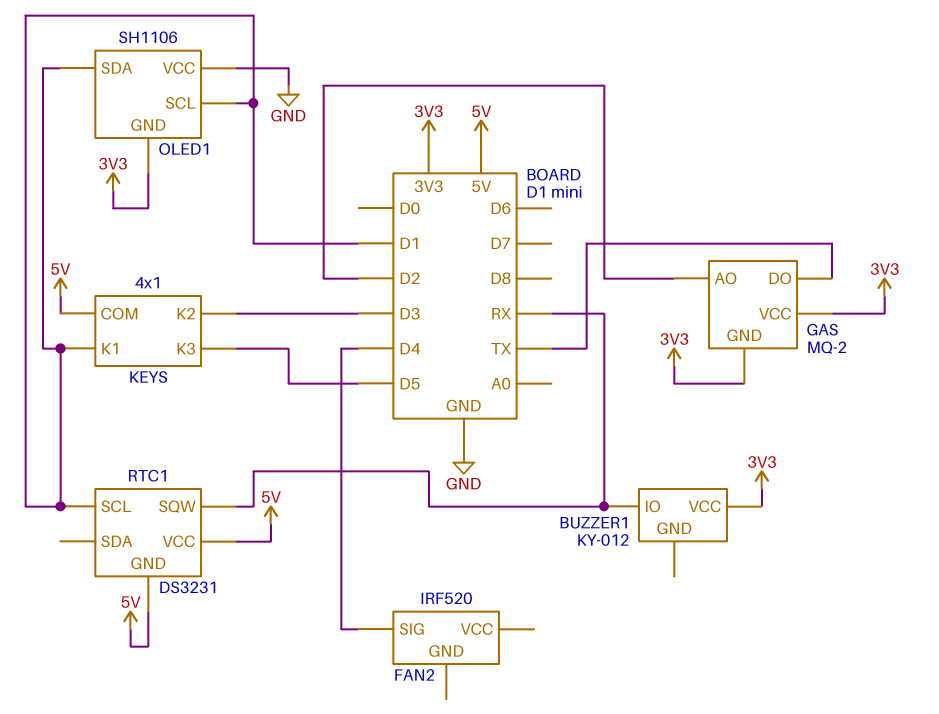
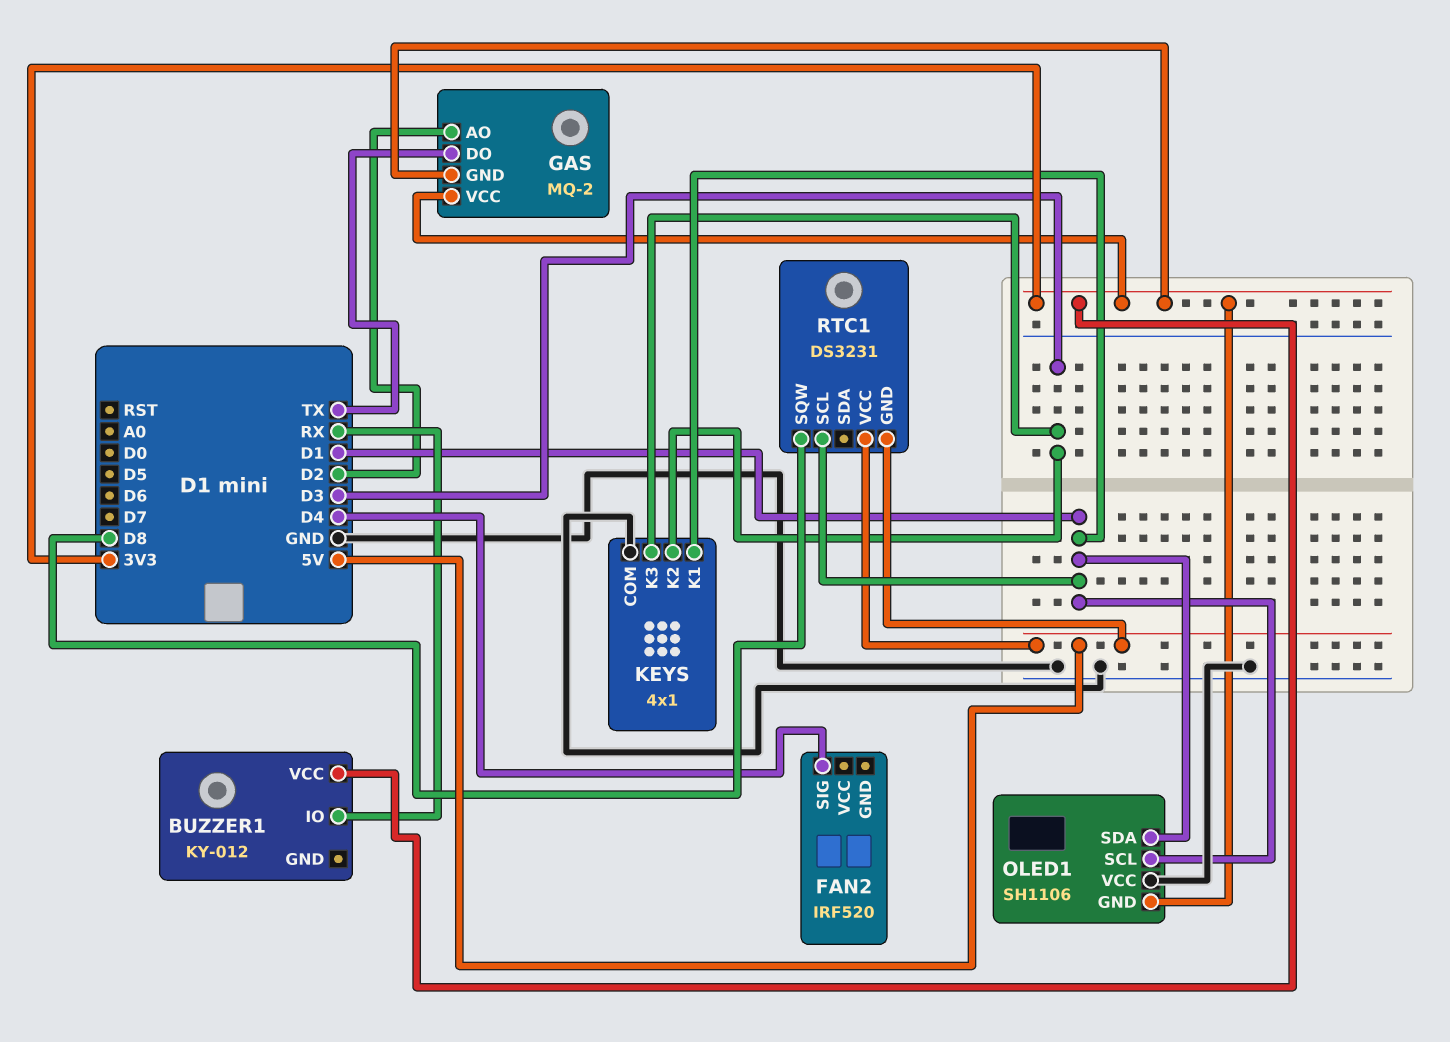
KEYS pin COM: 5V -> GND
KEYS pin K3: D5 -> D3
RTC1 pin SQW: RX -> D8

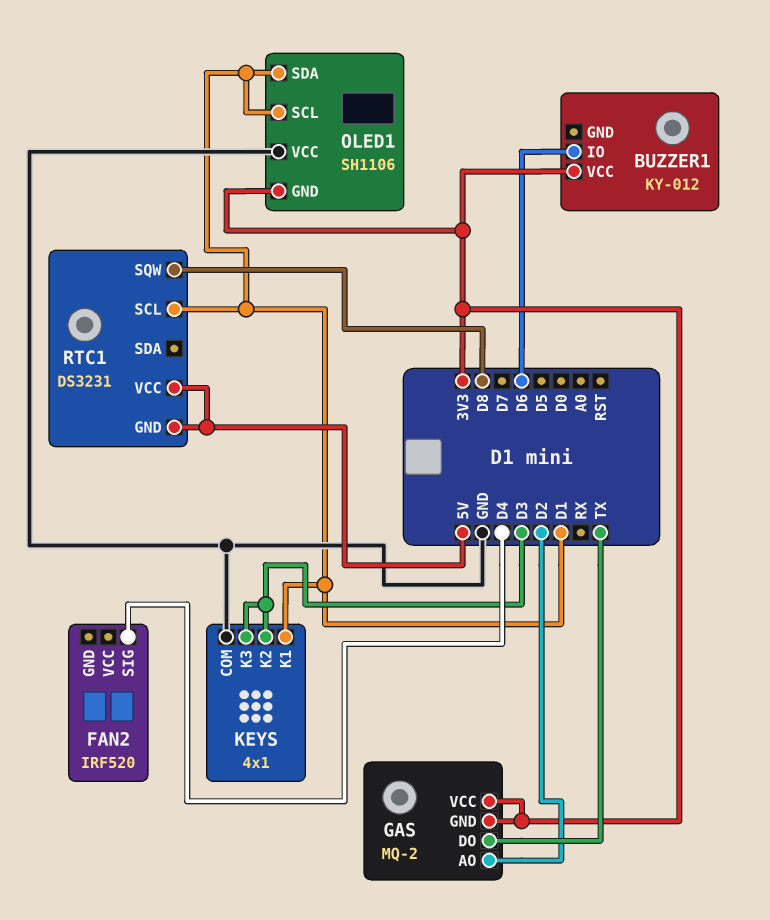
BUZZER1 pin IO: RX -> D6

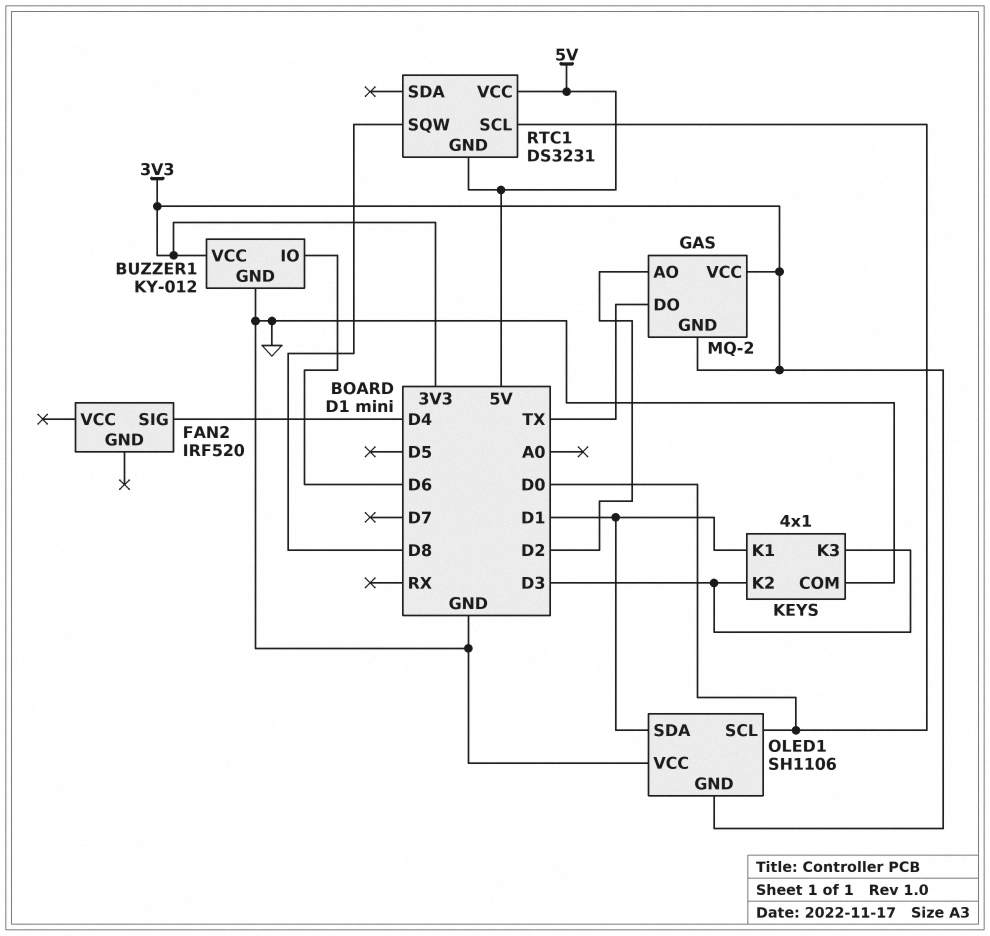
BUZZER1 pin GND: none -> GND
OLED1 pin SCL: D1 -> D0
RTC1 pin SCL: D1 -> D0

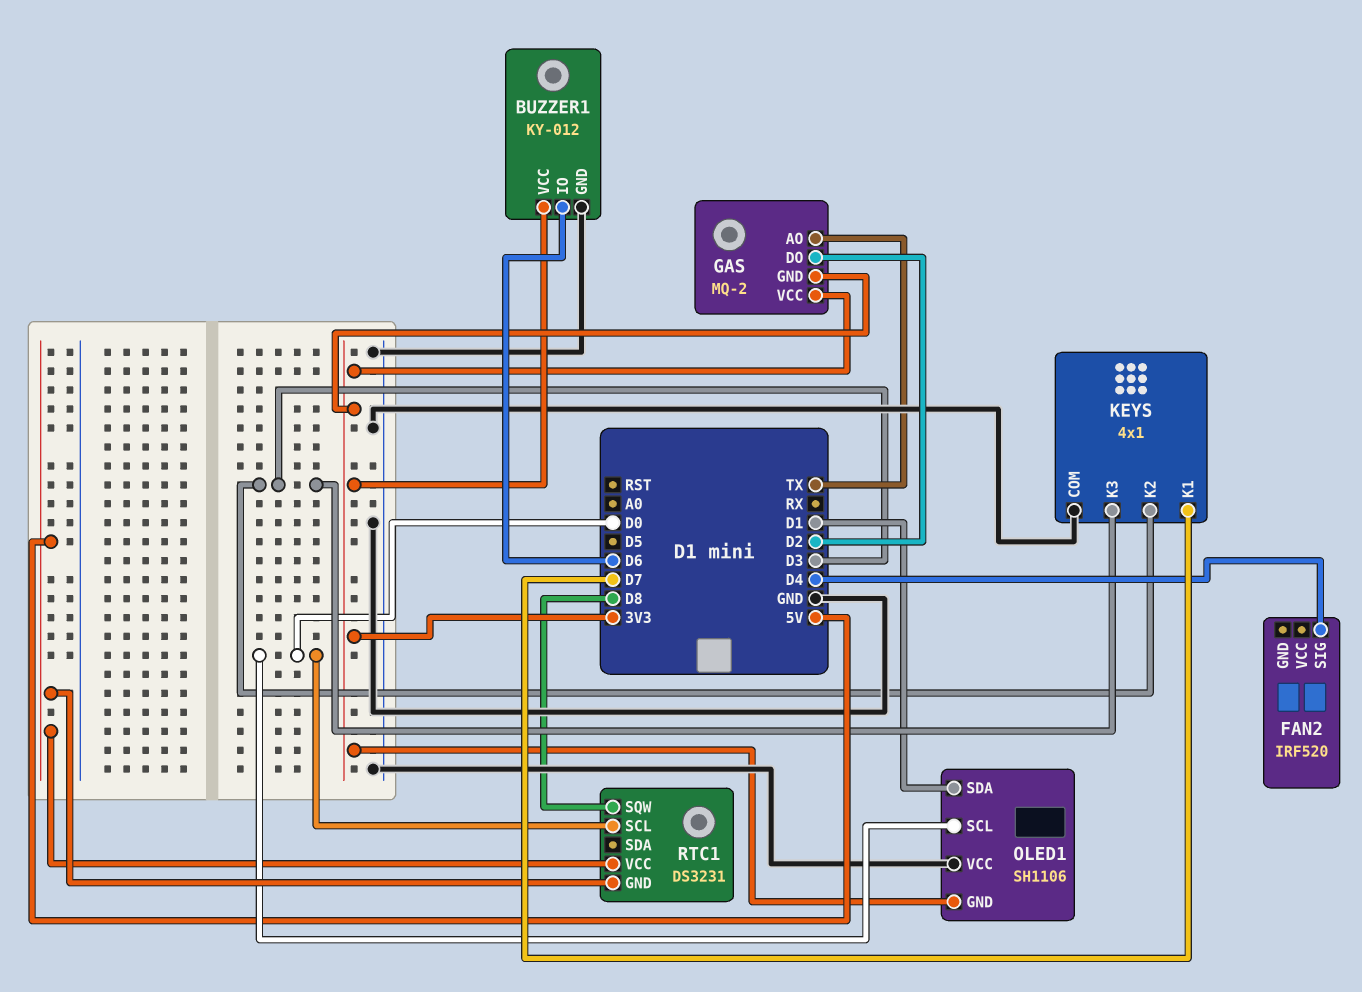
GAS pin AO: D2 -> TX
GAS pin DO: TX -> D2
KEYS pin K1: D1 -> D7

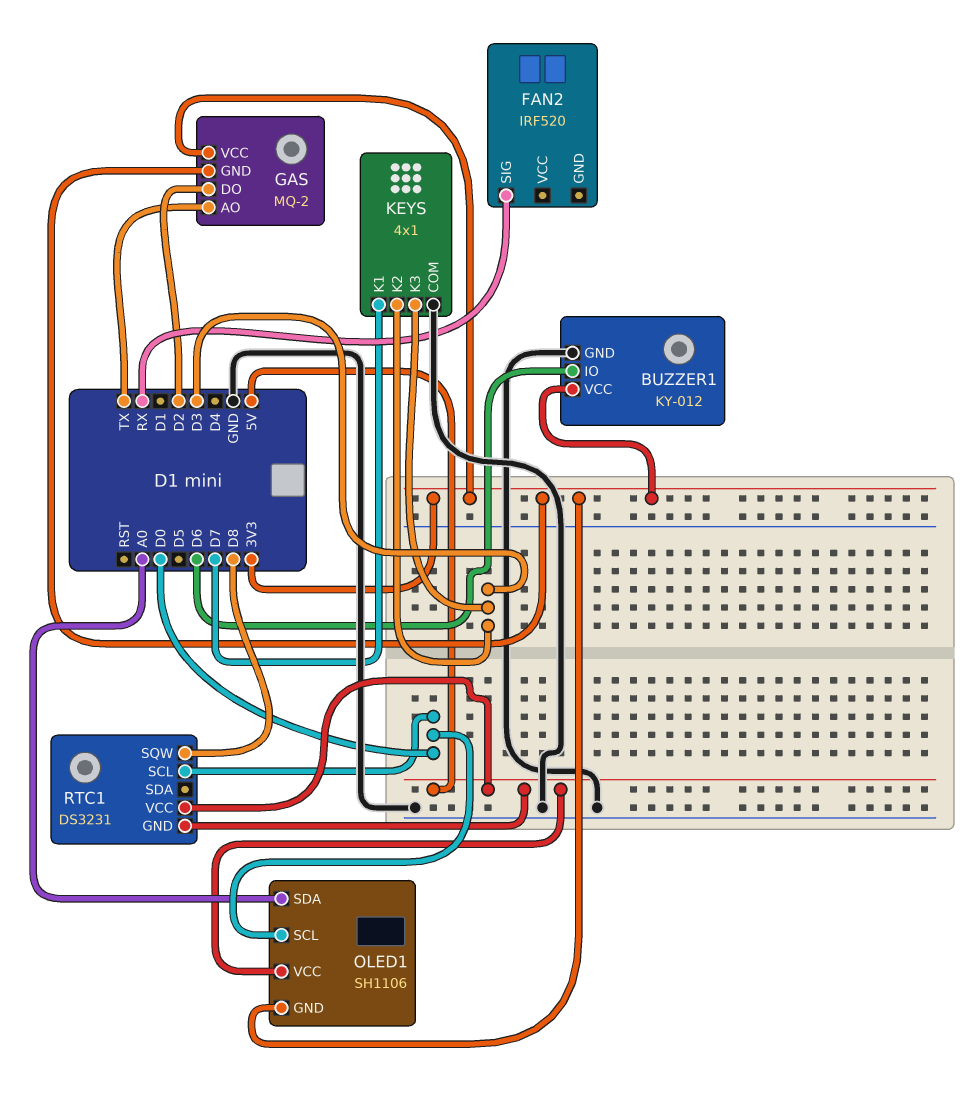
FAN2 pin SIG: D4 -> RX
OLED1 pin SDA: D1 -> A0
OLED1 pin VCC: GND -> 5V

